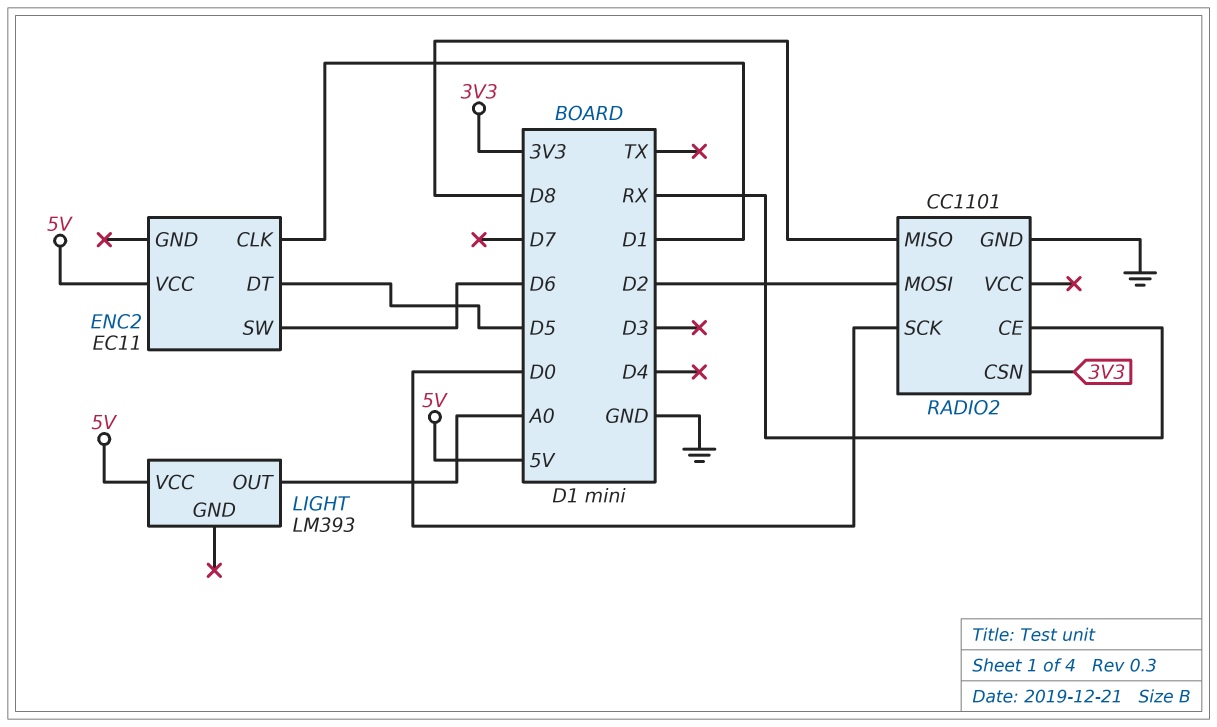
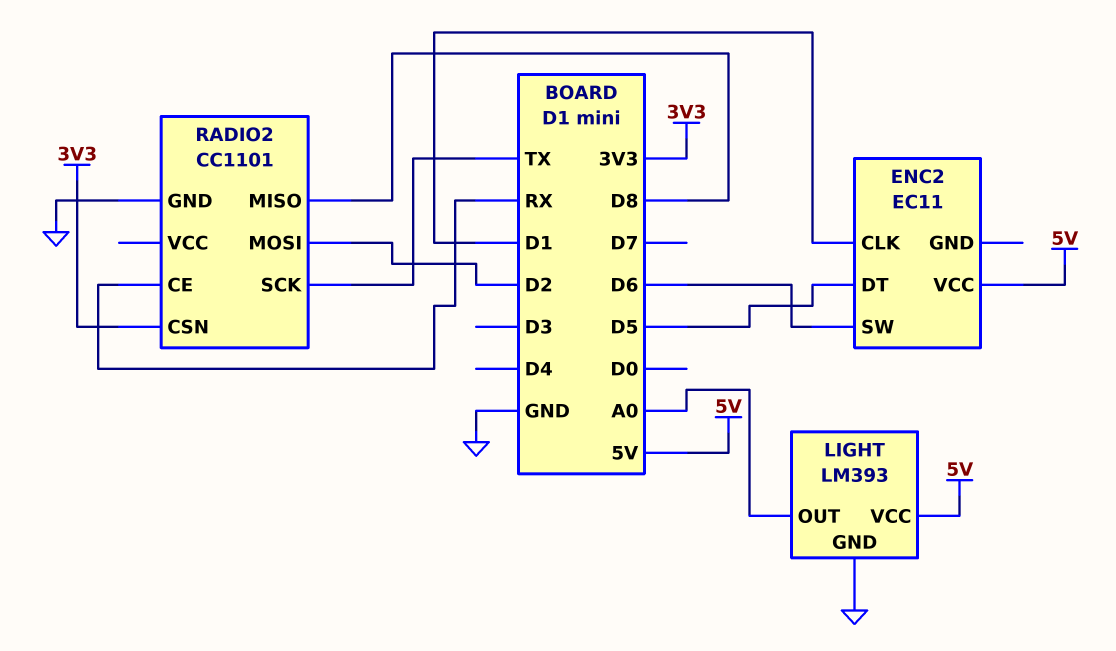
LIGHT pin GND: none -> GND
RADIO2 pin SCK: D0 -> TX

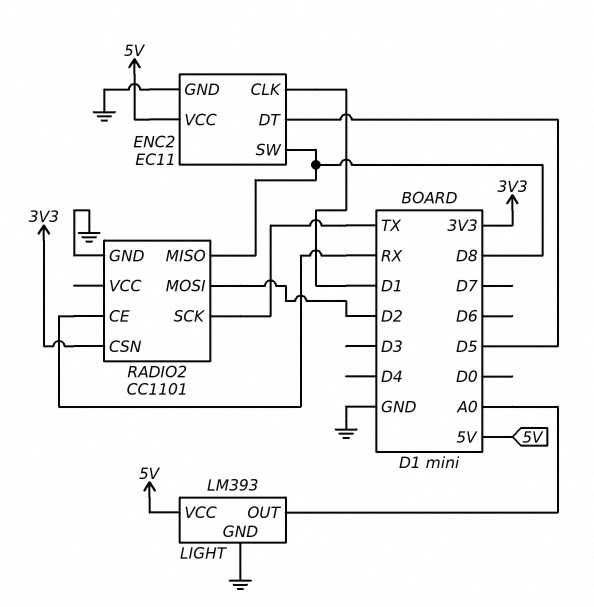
ENC2 pin GND: none -> GND
ENC2 pin SW: D6 -> D8

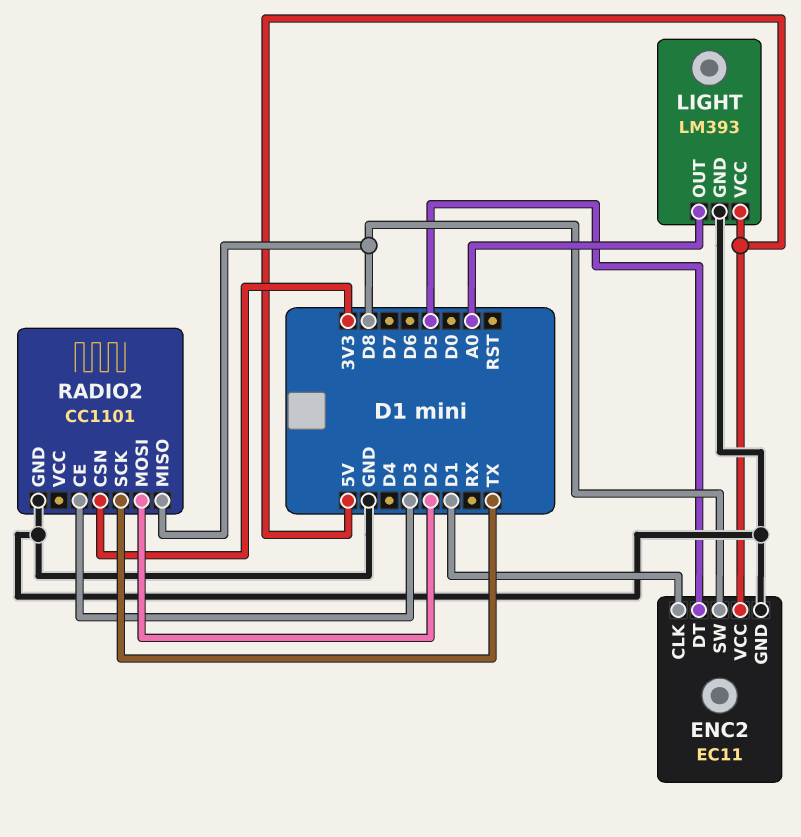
RADIO2 pin CE: RX -> D3

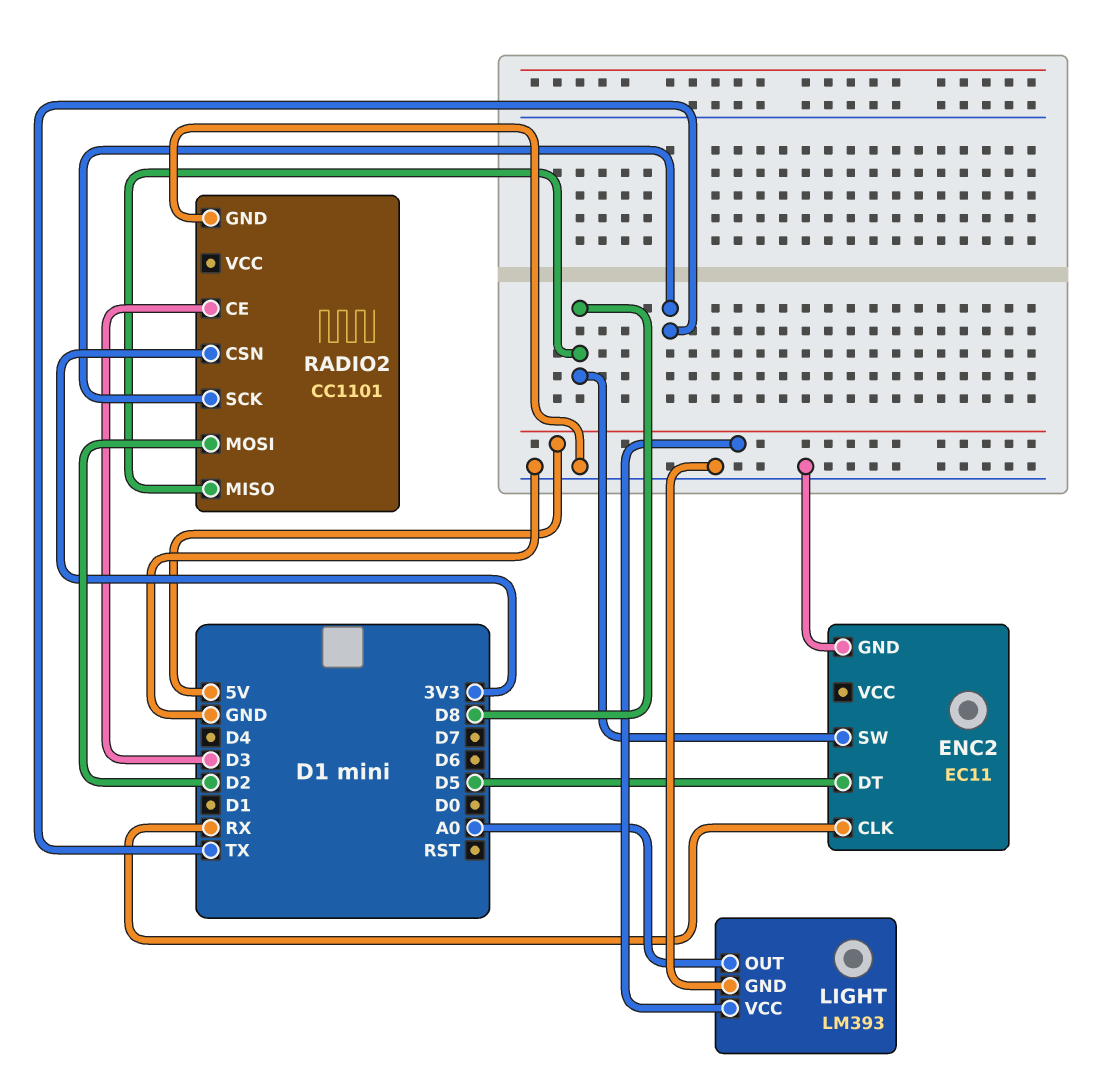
ENC2 pin CLK: D1 -> RX
ENC2 pin VCC: 5V -> none

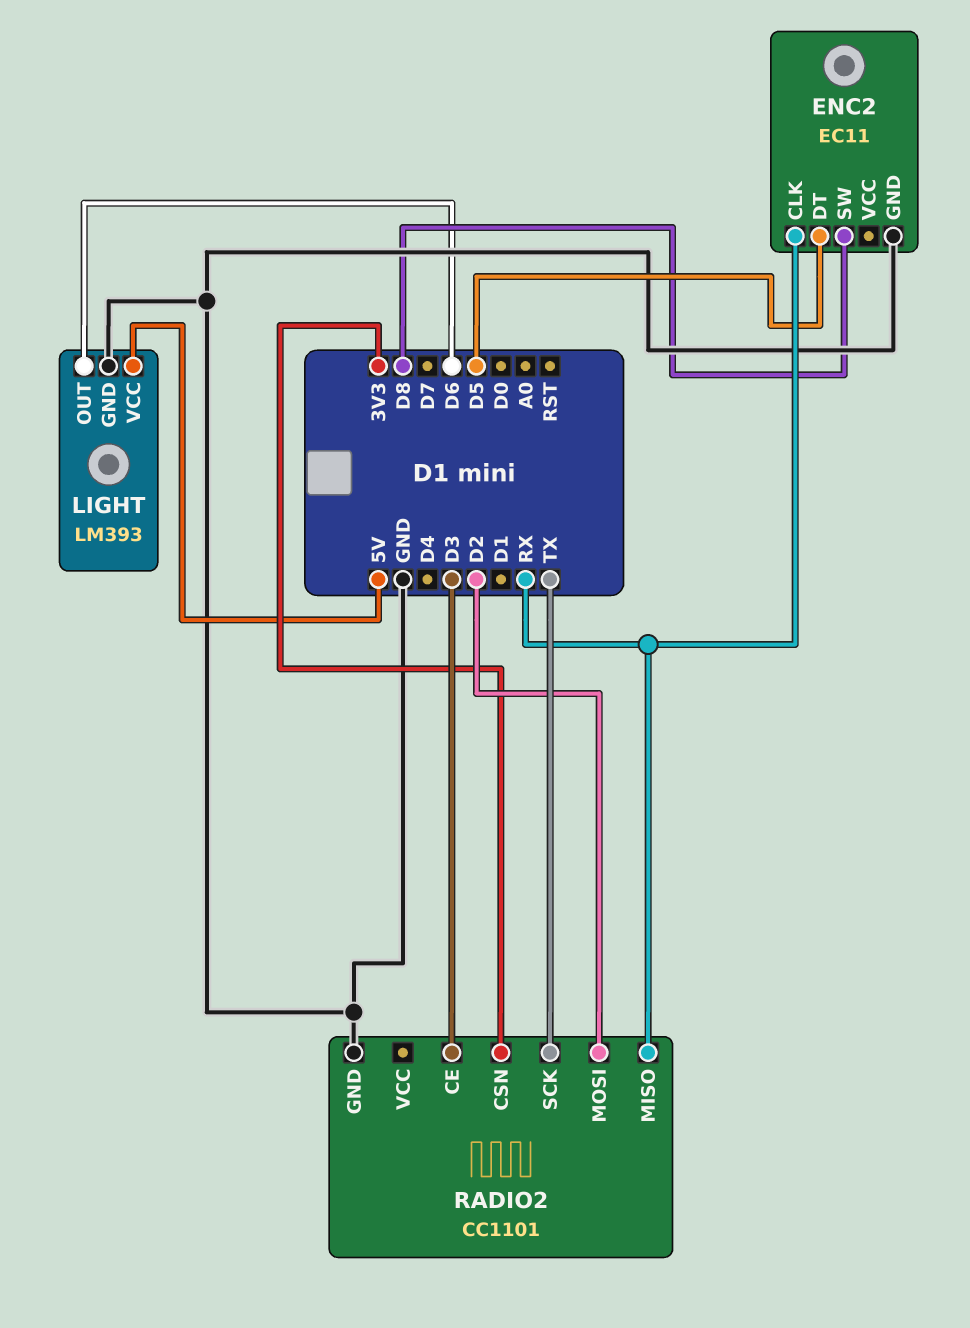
LIGHT pin OUT: A0 -> D6
RADIO2 pin MISO: D8 -> RX

